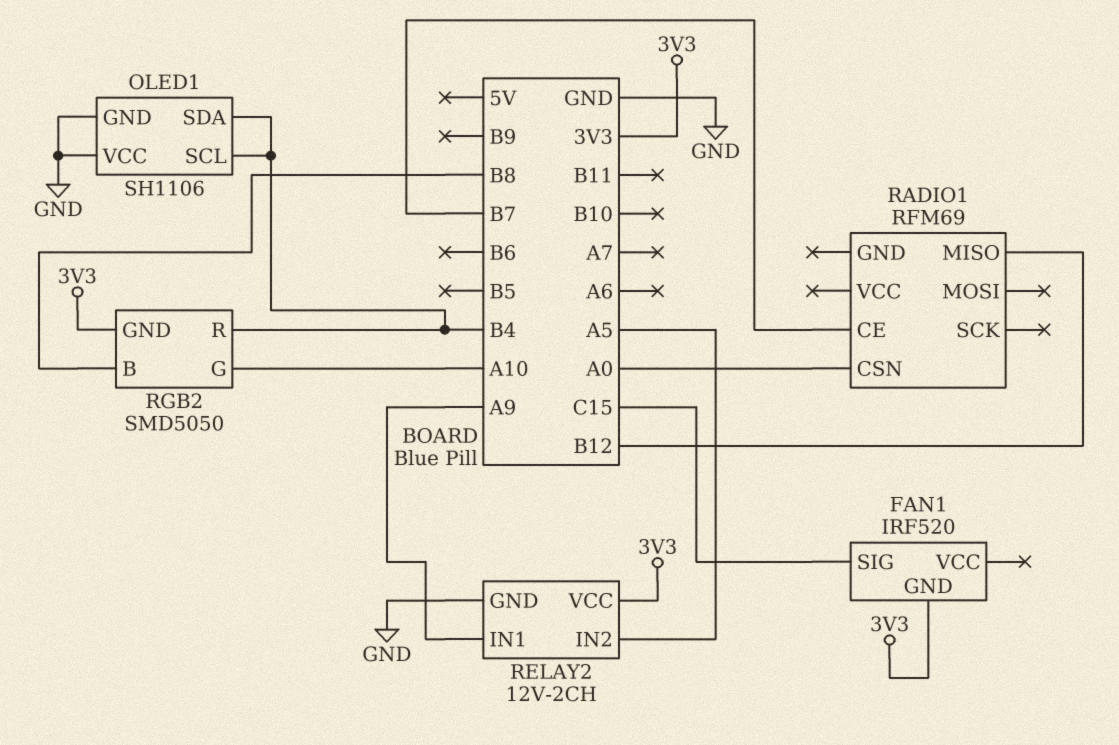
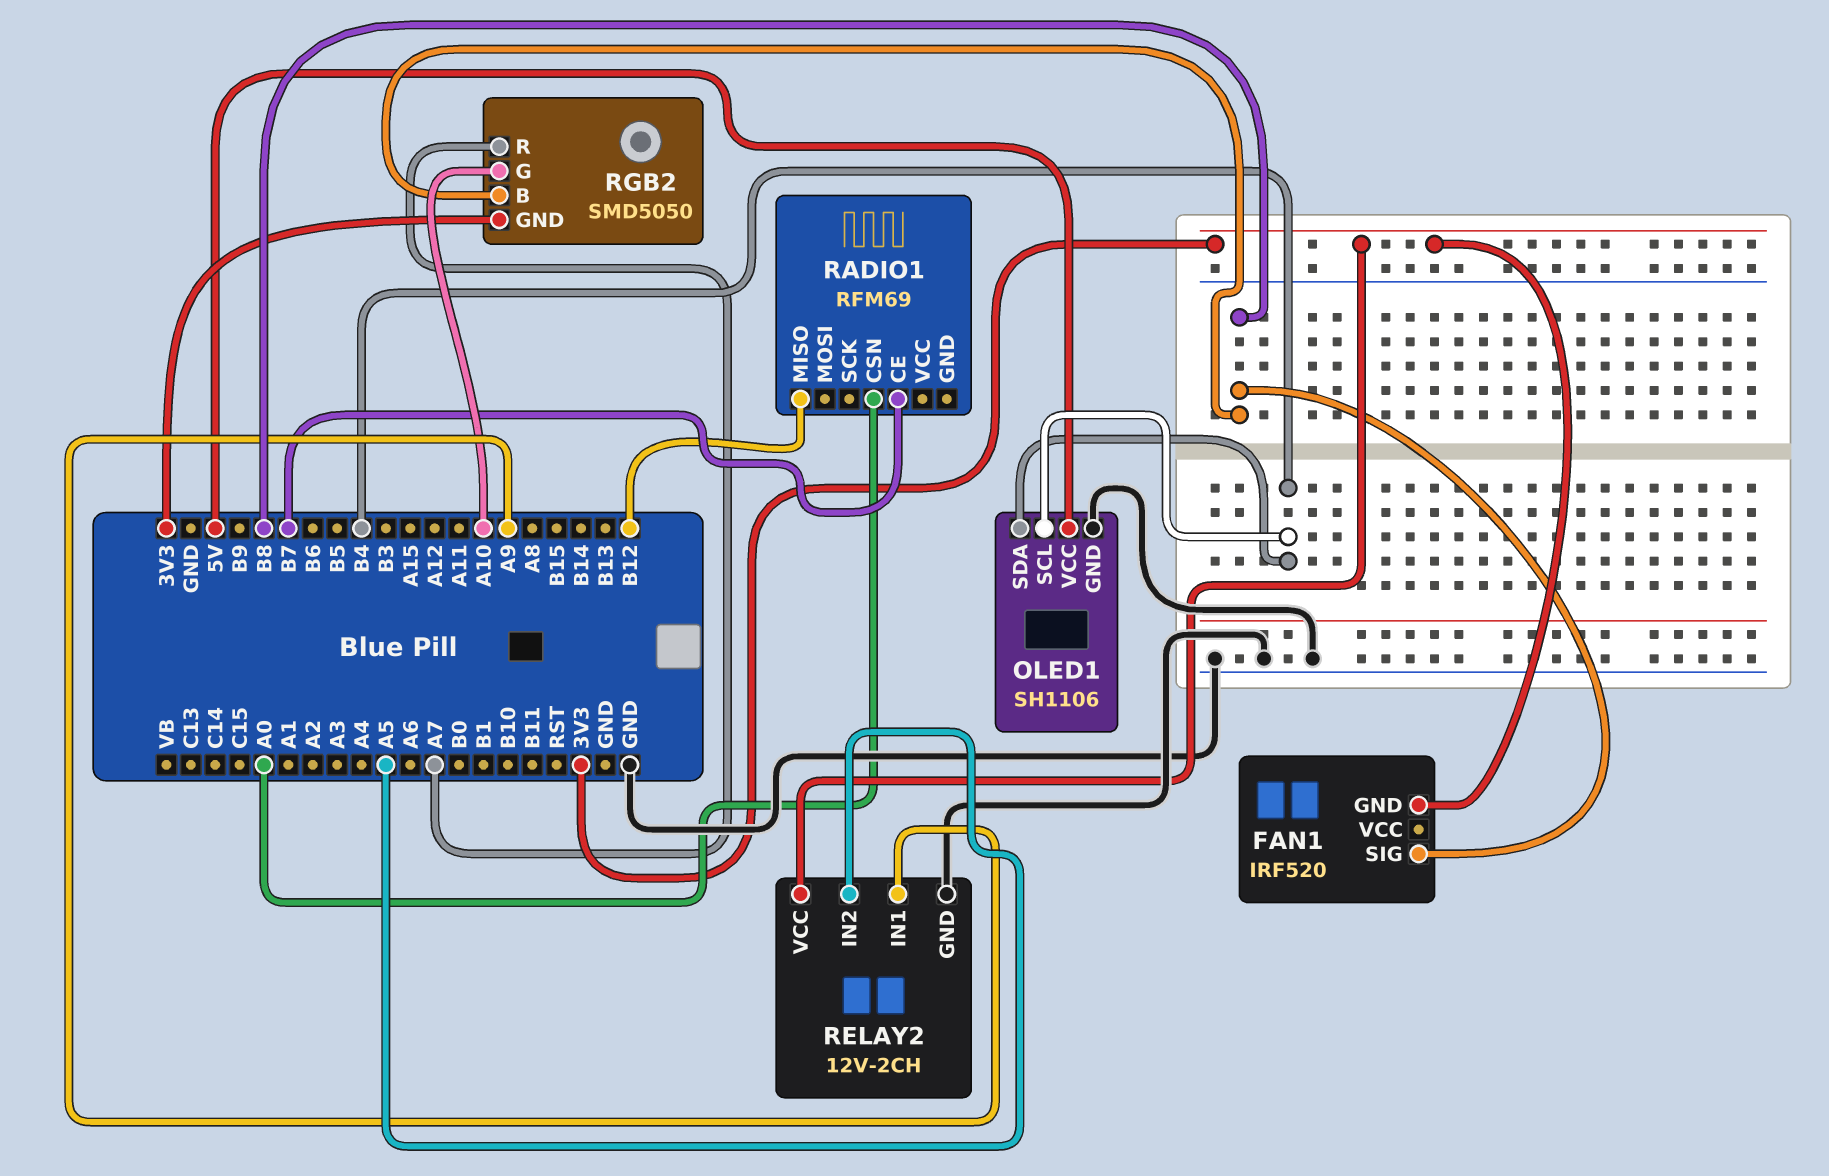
FAN1 pin SIG: C15 -> B8
OLED1 pin VCC: GND -> 5V
RGB2 pin R: B4 -> A7

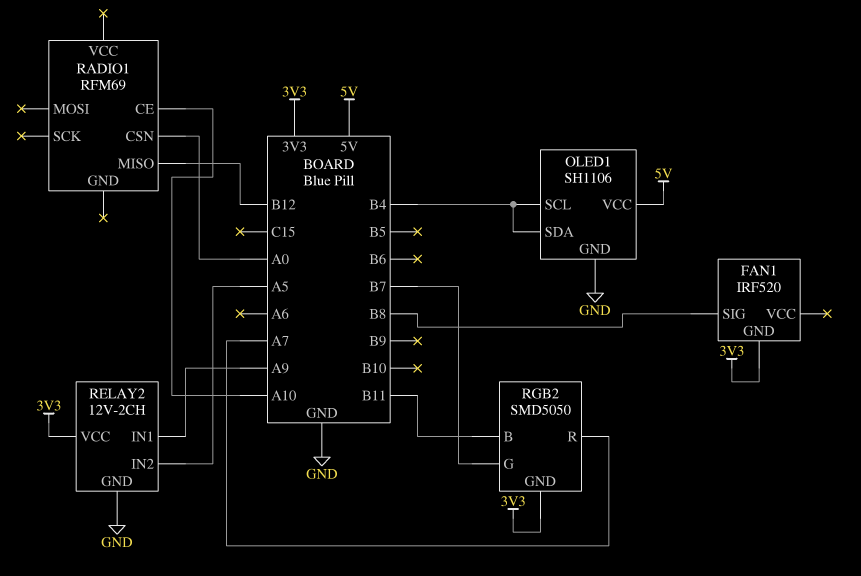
RADIO1 pin CE: B7 -> A10
RGB2 pin B: B8 -> B11
RGB2 pin G: A10 -> B7

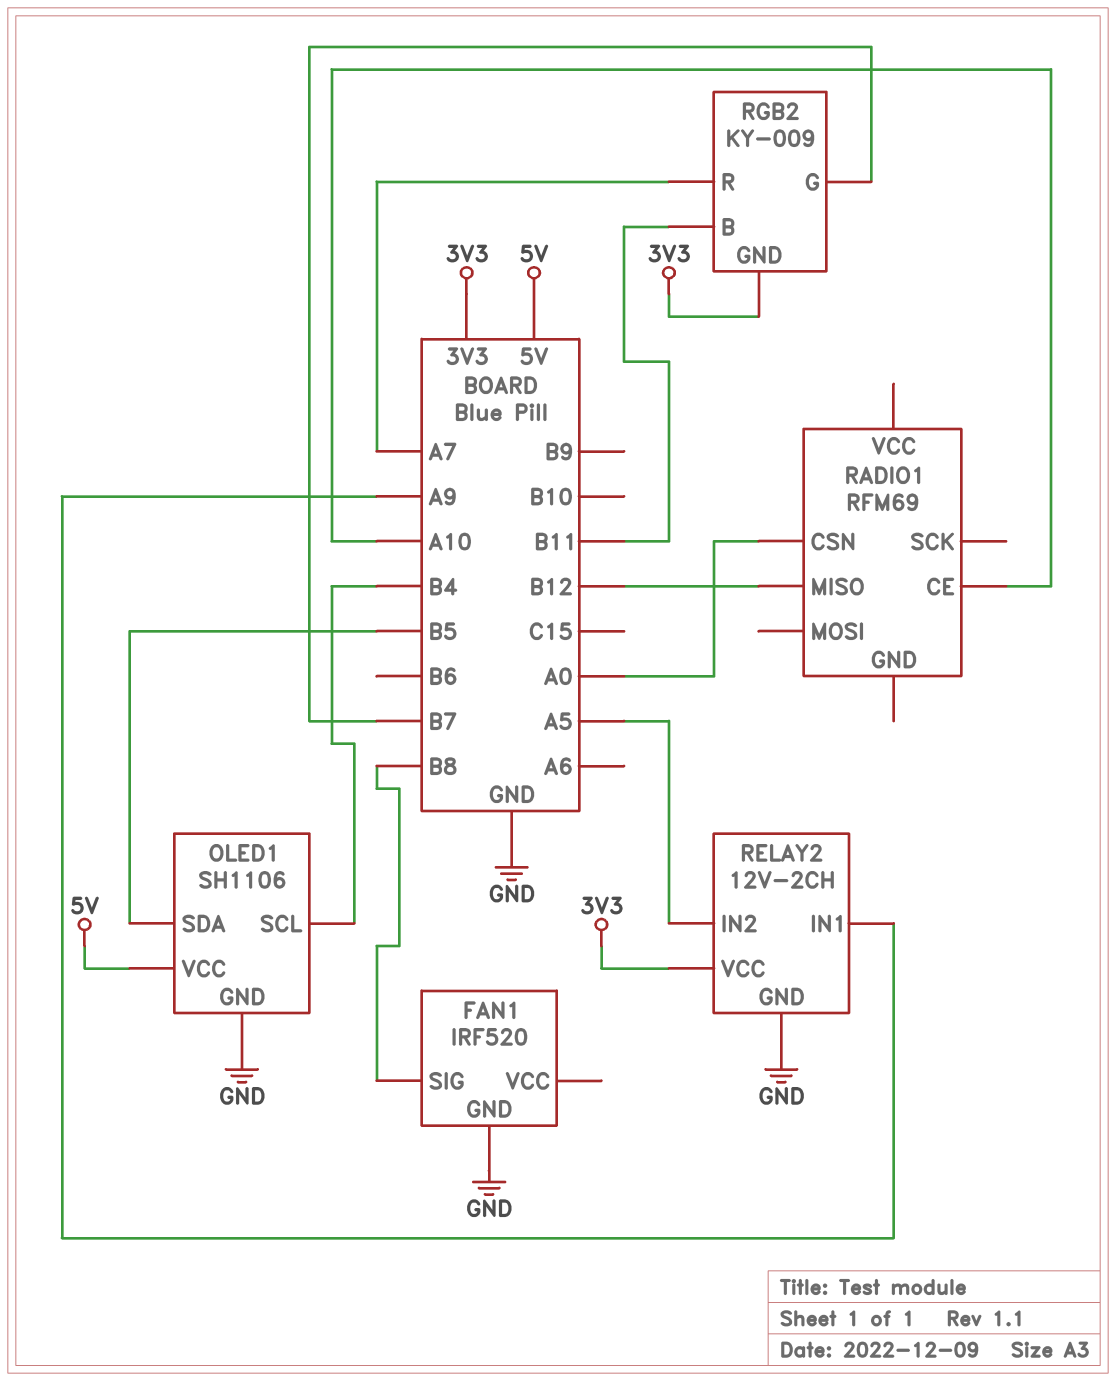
FAN1 pin GND: 3V3 -> GND
OLED1 pin SDA: B4 -> B5
RGB2: SMD5050 -> KY-009

